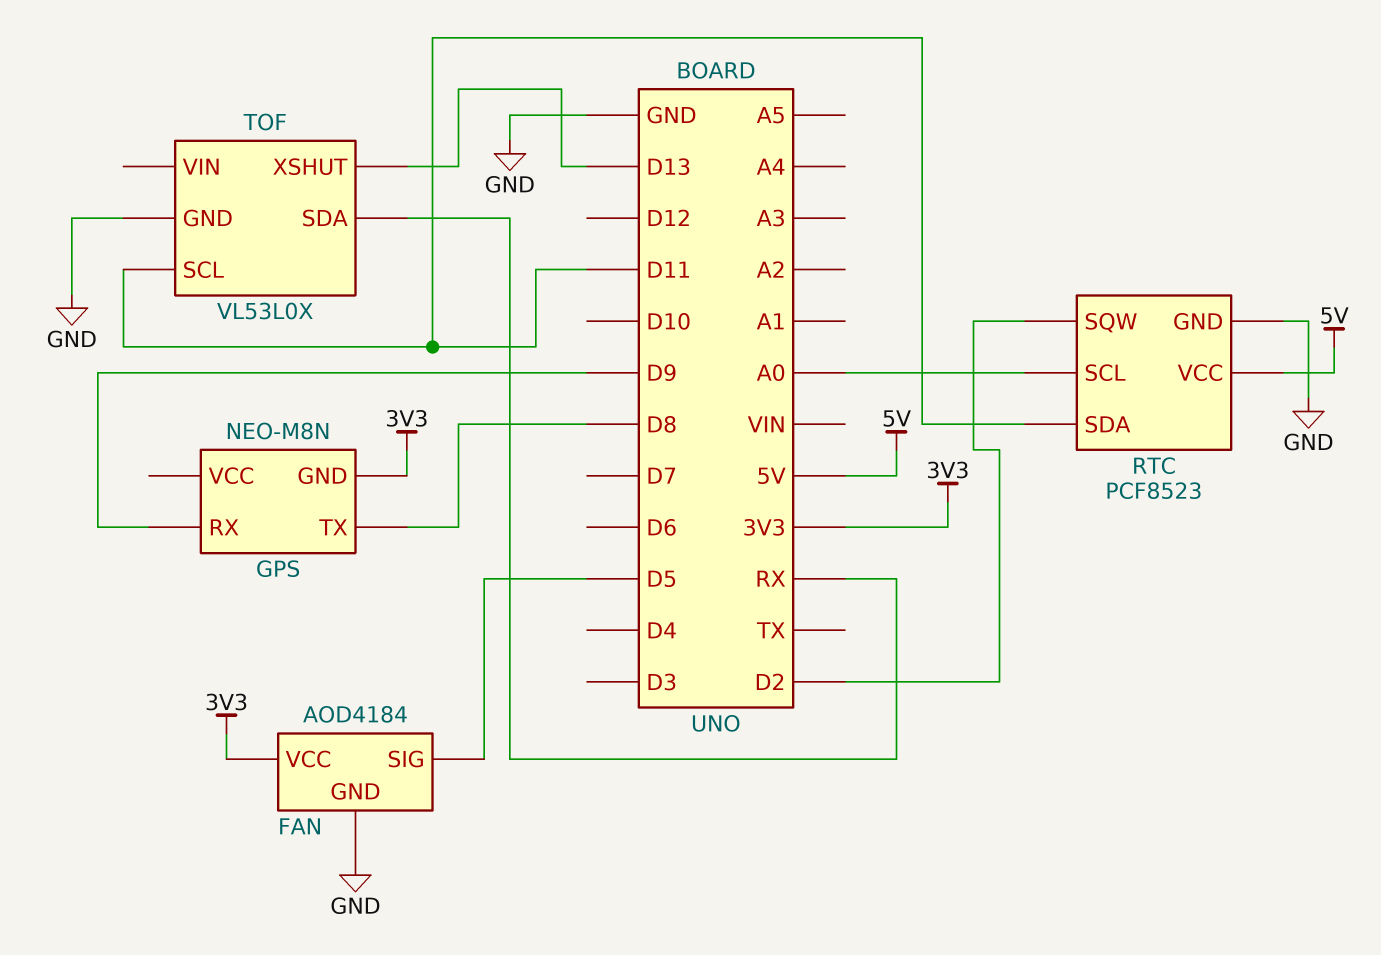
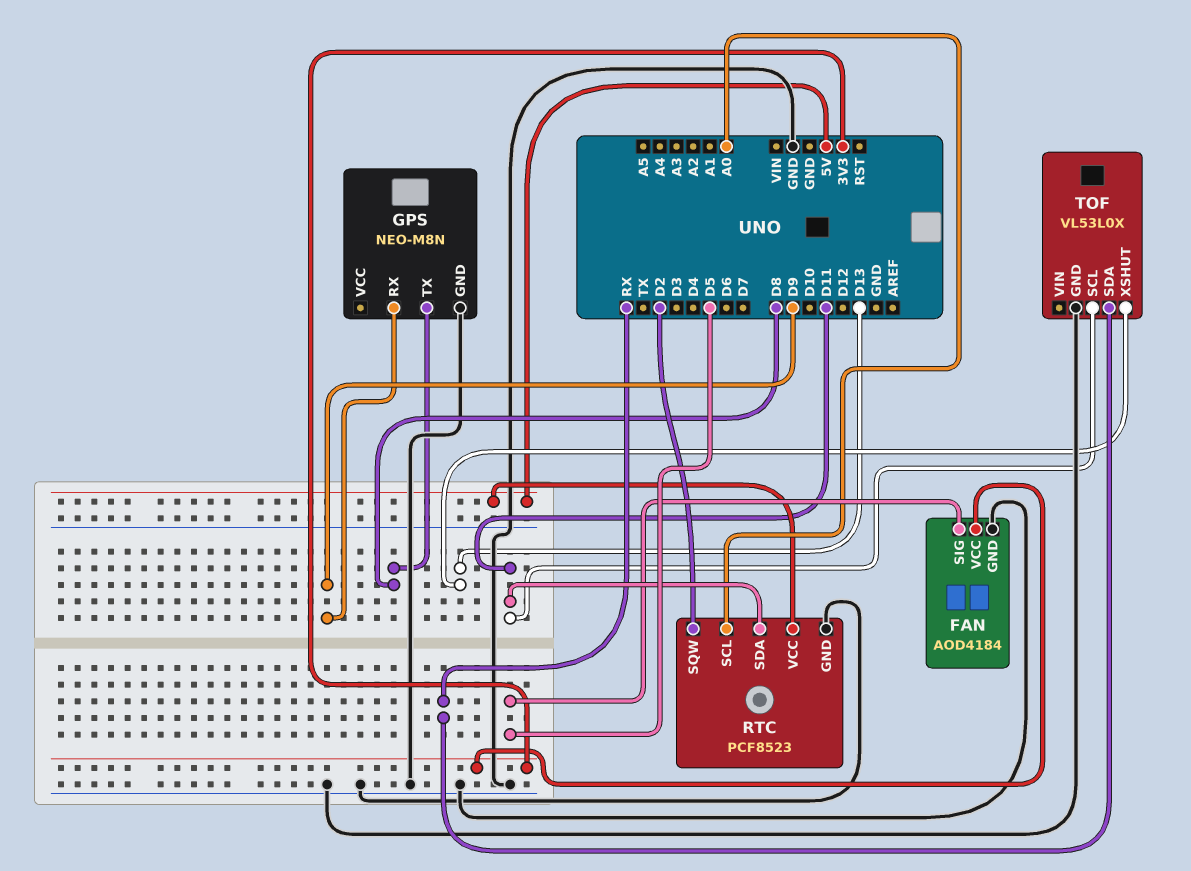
GPS pin GND: 3V3 -> GND

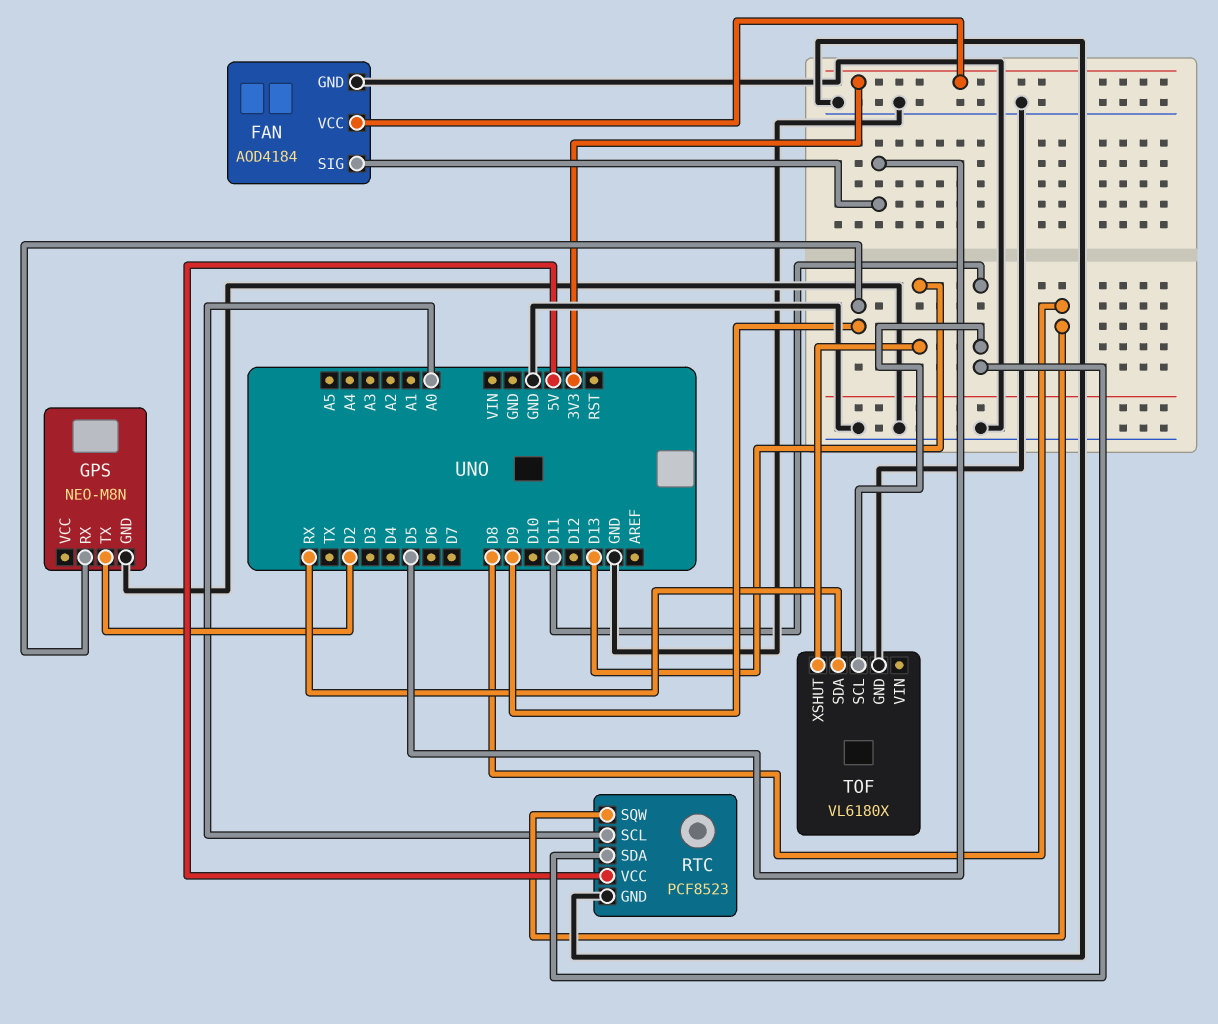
GPS pin TX: D8 -> D2
RTC pin SQW: D2 -> D8
TOF: VL53L0X -> VL6180X

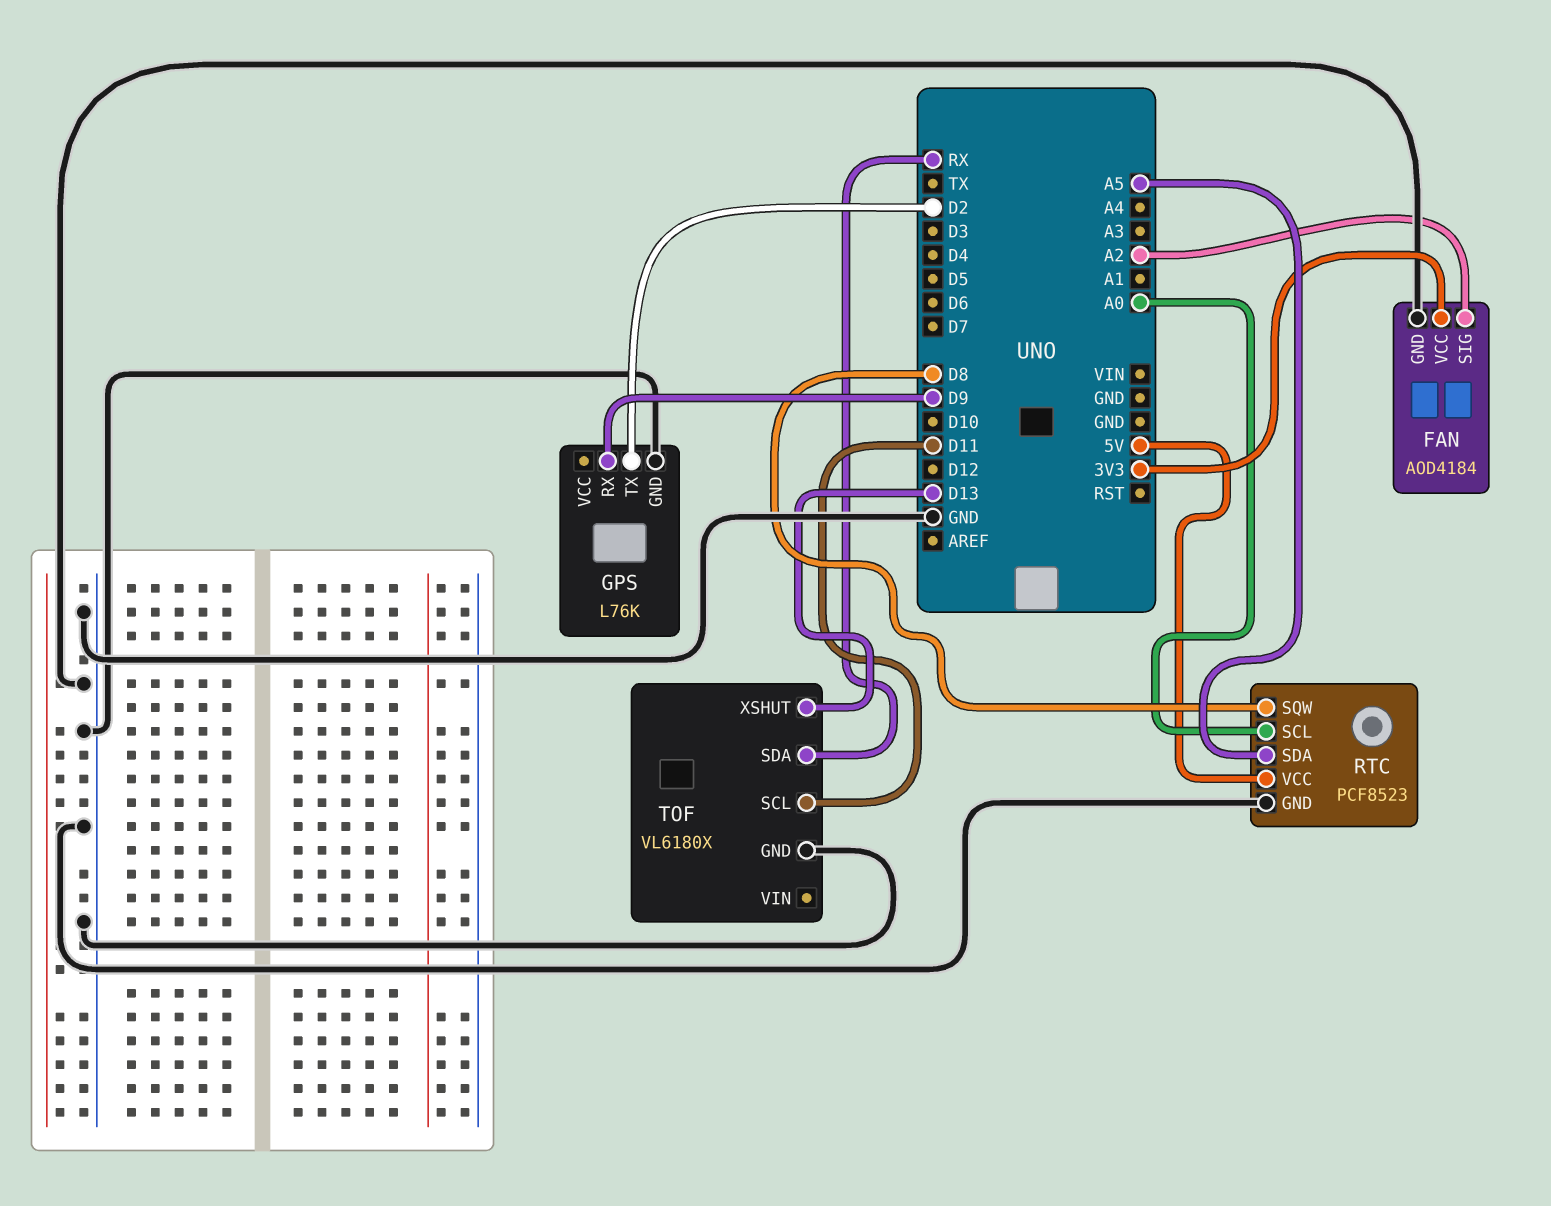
FAN pin SIG: D5 -> A2
GPS: NEO-M8N -> L76K
RTC pin SDA: D11 -> A5

